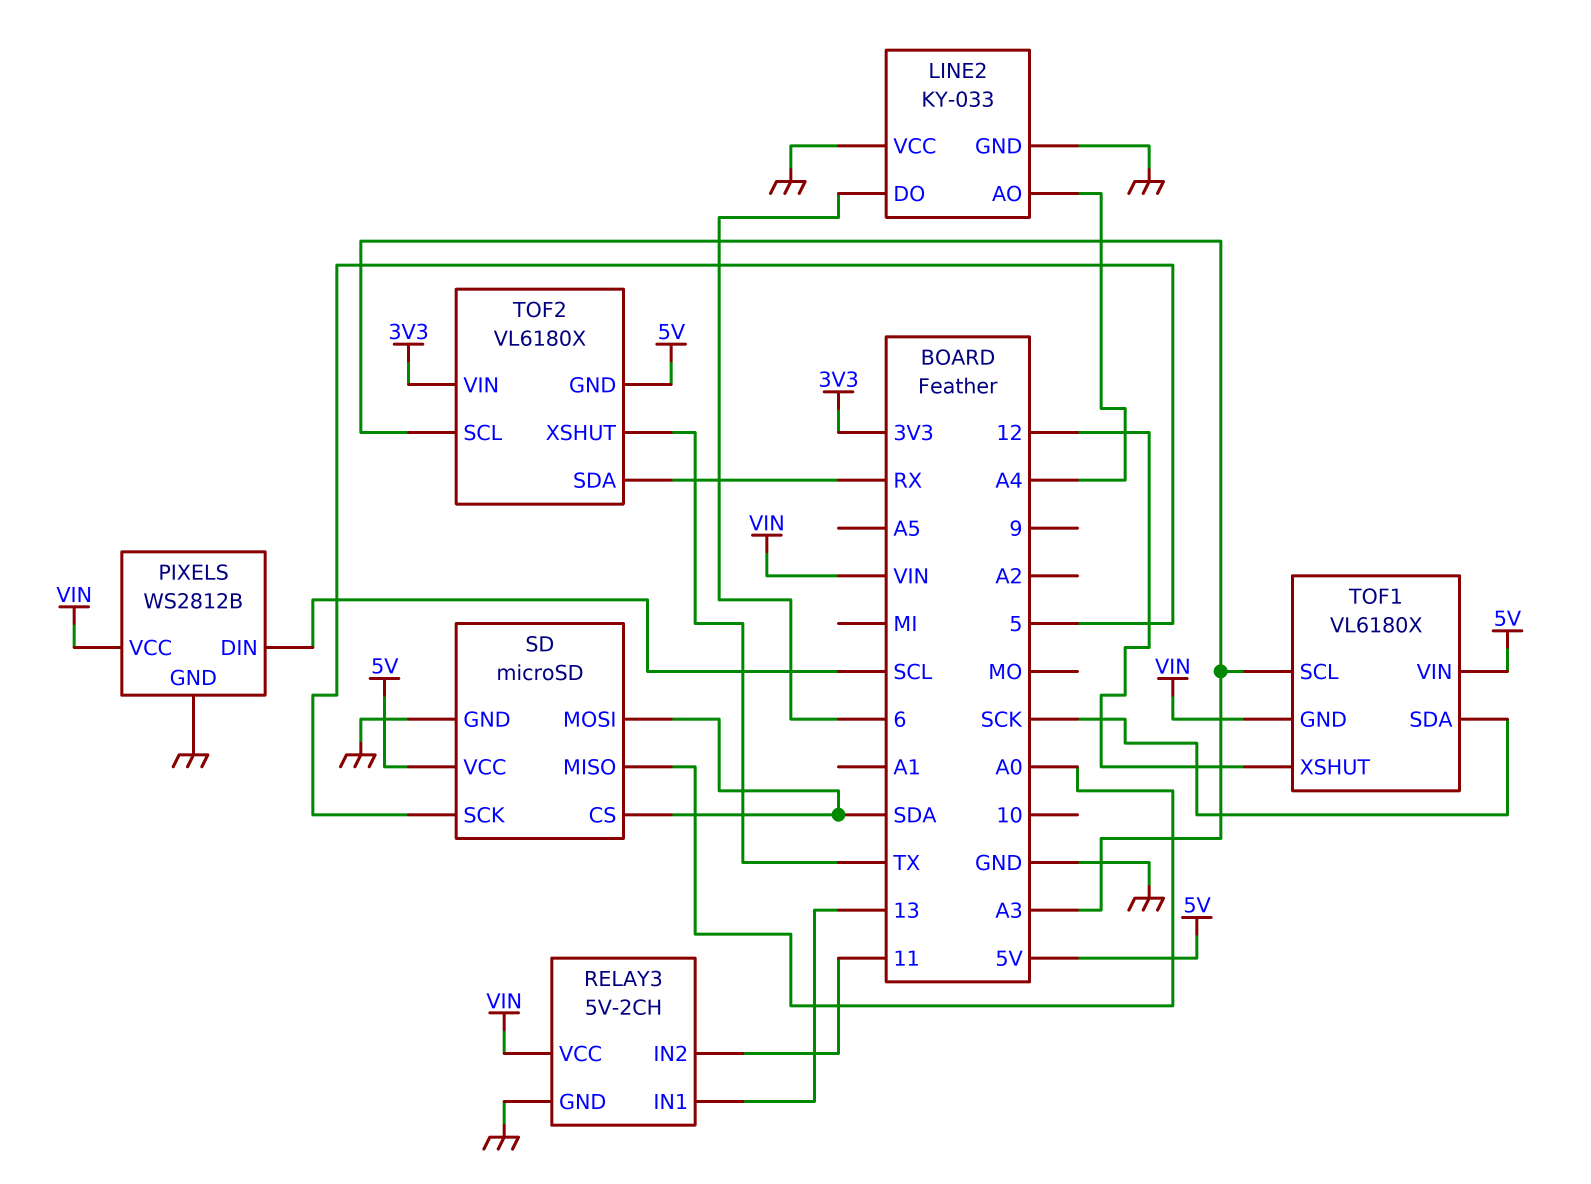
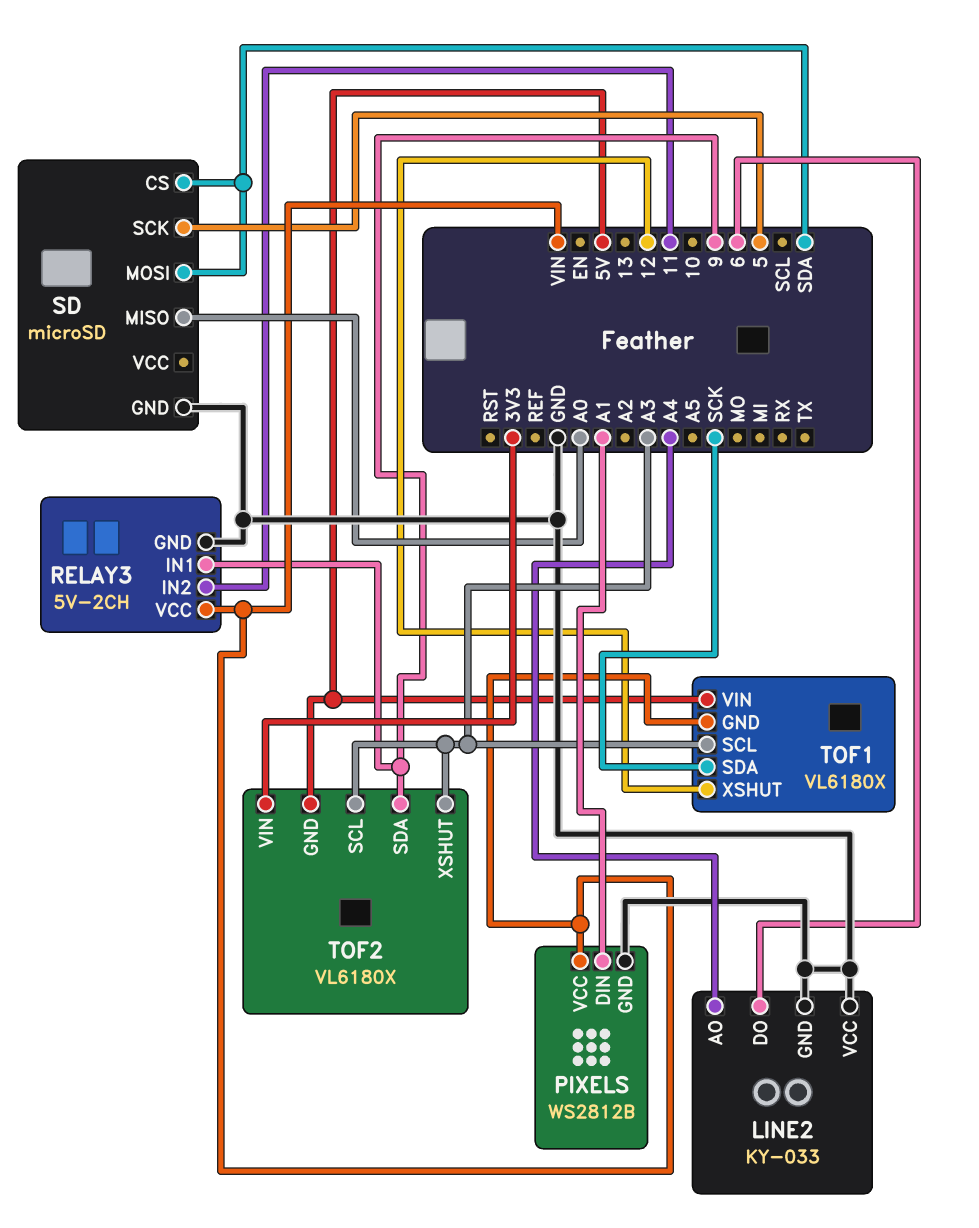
PIXELS pin DIN: SCL -> A1
RELAY3 pin IN1: 13 -> 9
SD pin VCC: 5V -> none
TOF2 pin SDA: RX -> 9
TOF2 pin XSHUT: TX -> A3

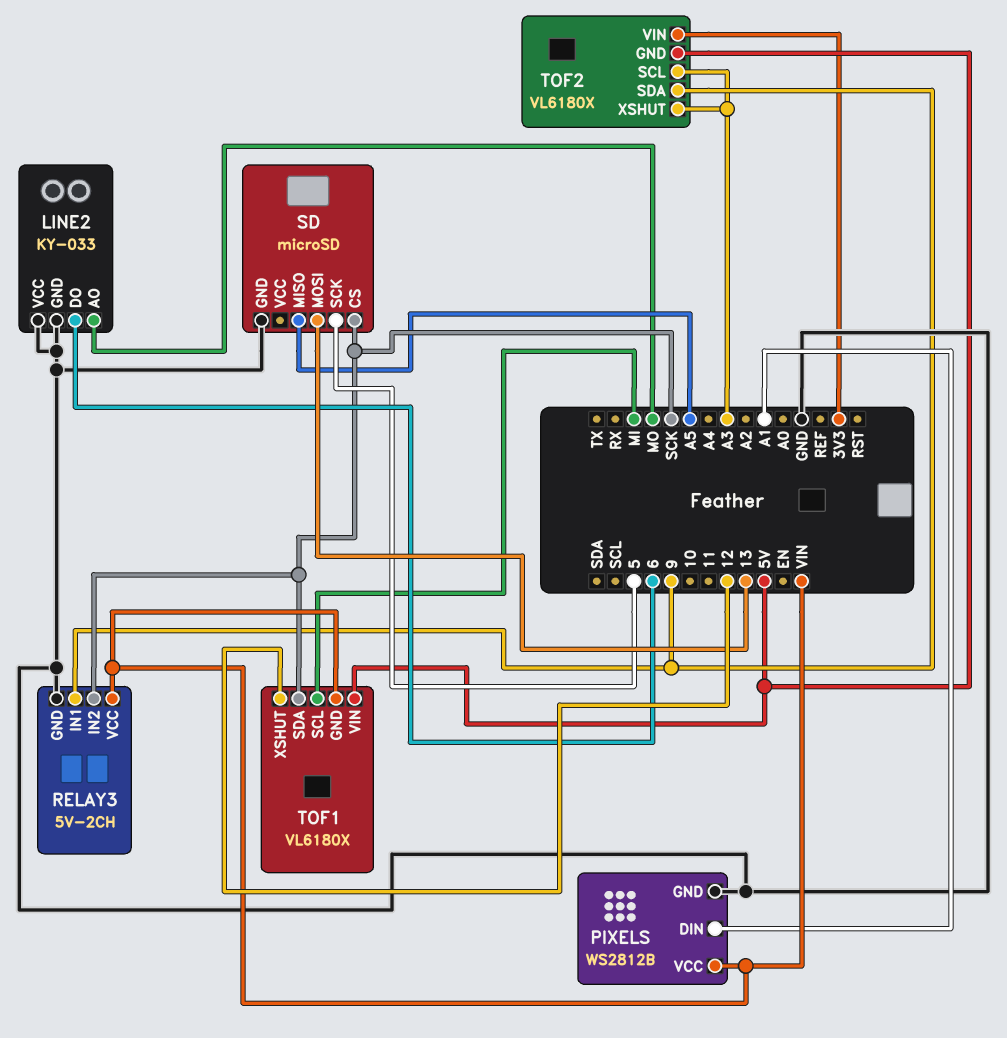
LINE2 pin AO: A4 -> MO
RELAY3 pin IN2: 11 -> SCK
SD pin CS: SDA -> SCK
SD pin MISO: A0 -> A5
SD pin MOSI: SDA -> 13
TOF1 pin SCL: A3 -> MI

